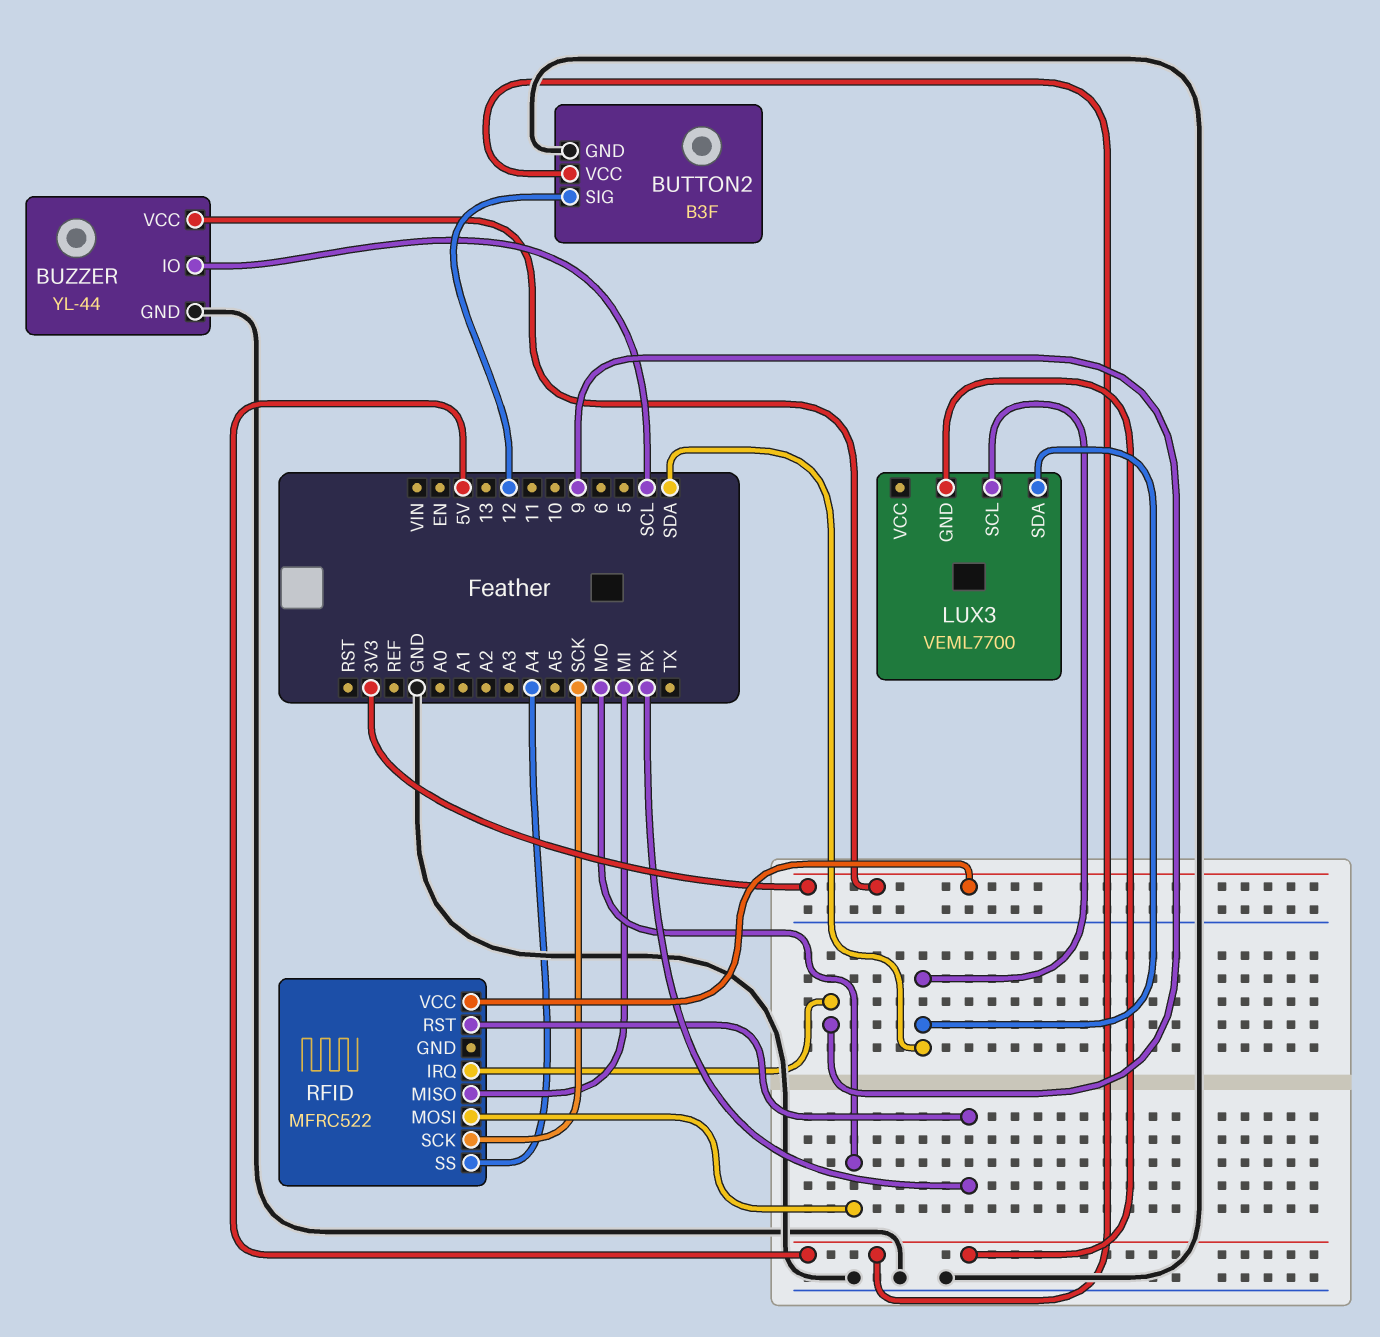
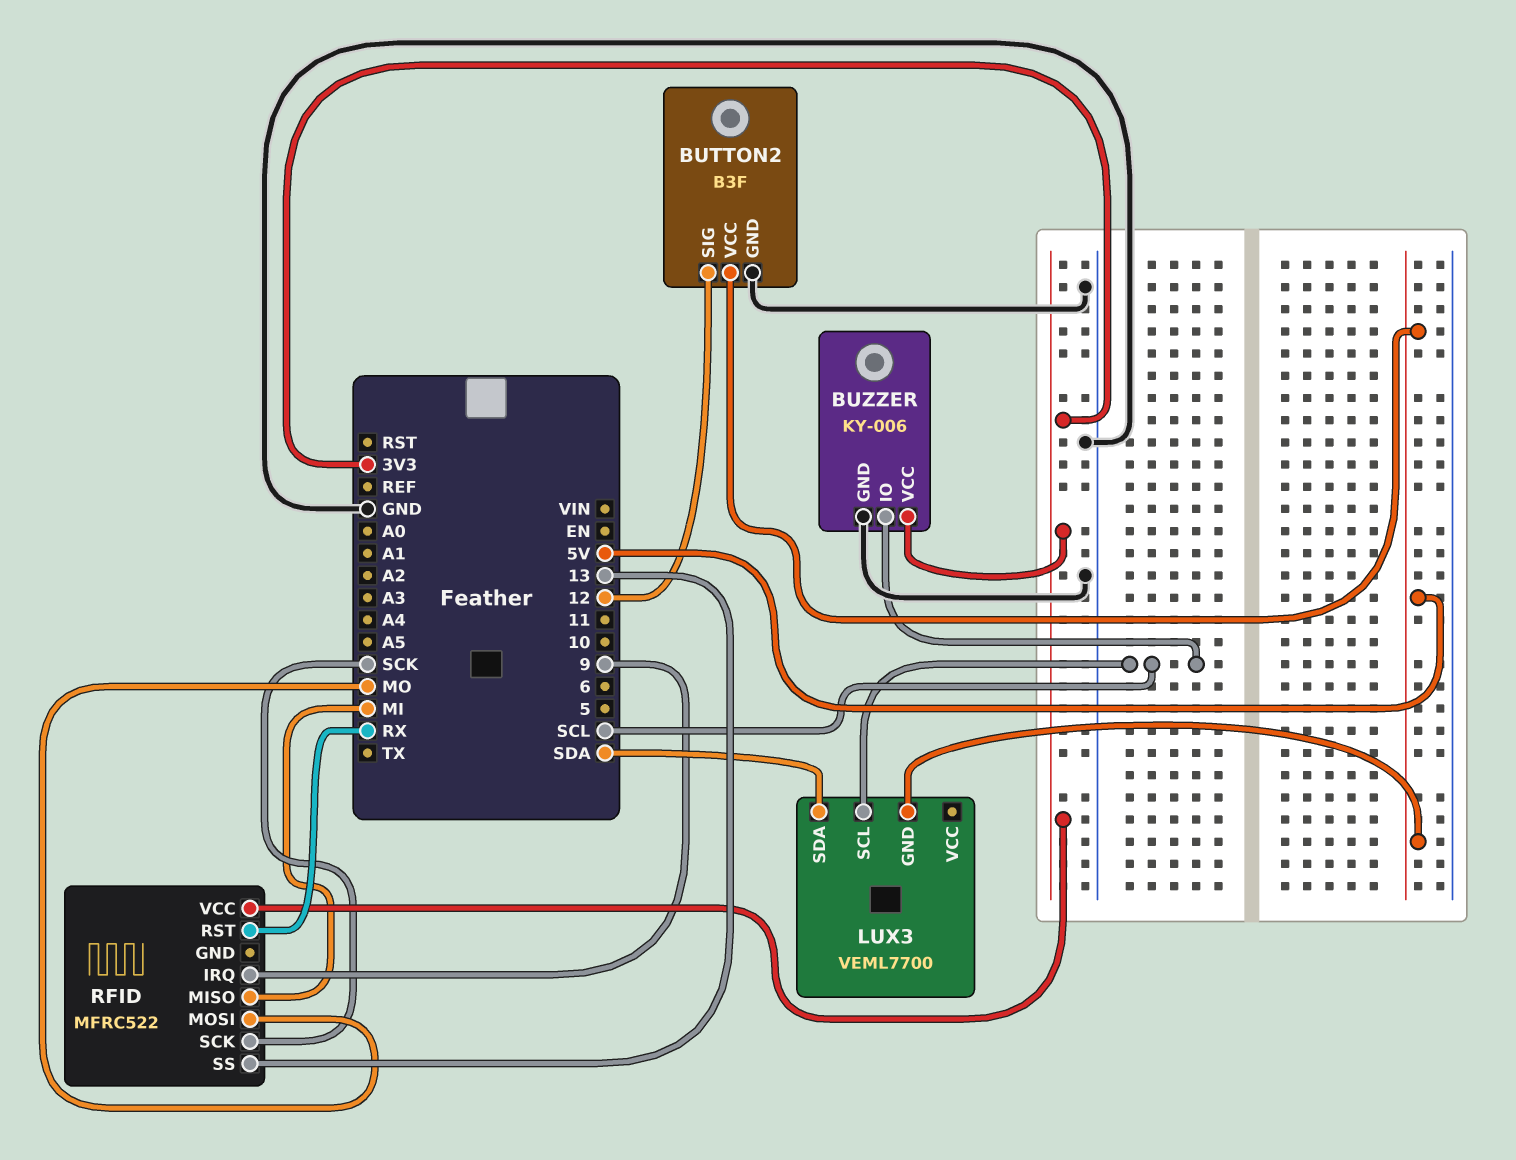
BUZZER: YL-44 -> KY-006
LUX3 pin SCL: SDA -> SCL
RFID pin SS: A4 -> 13

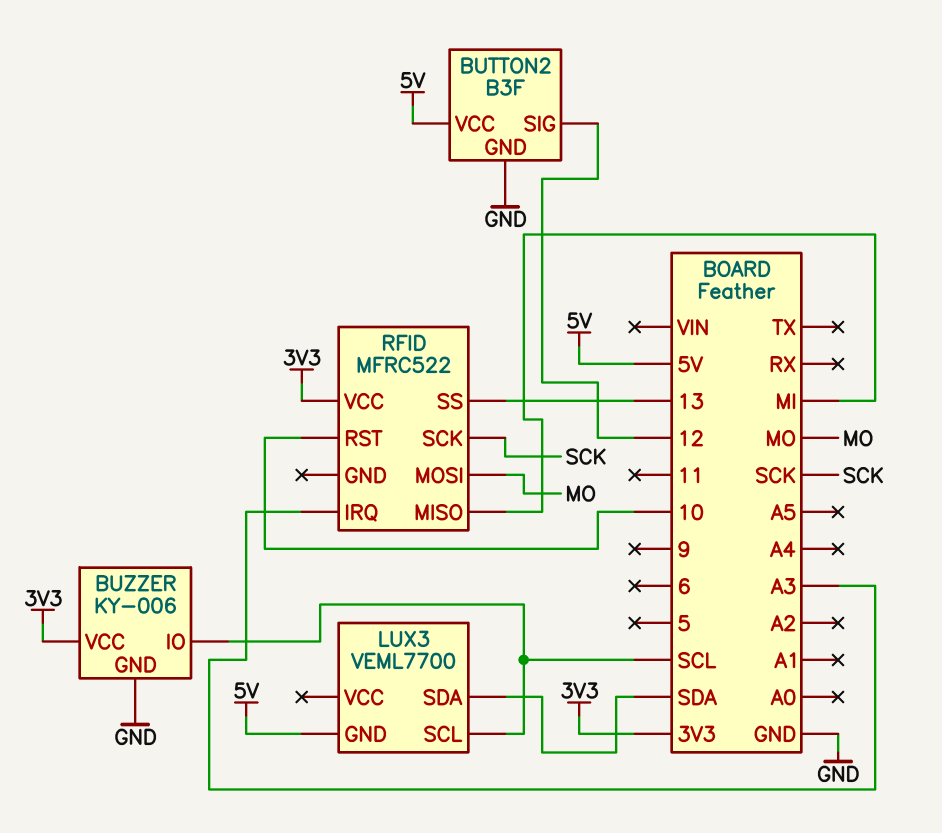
RFID pin IRQ: 9 -> A3
RFID pin RST: RX -> 10

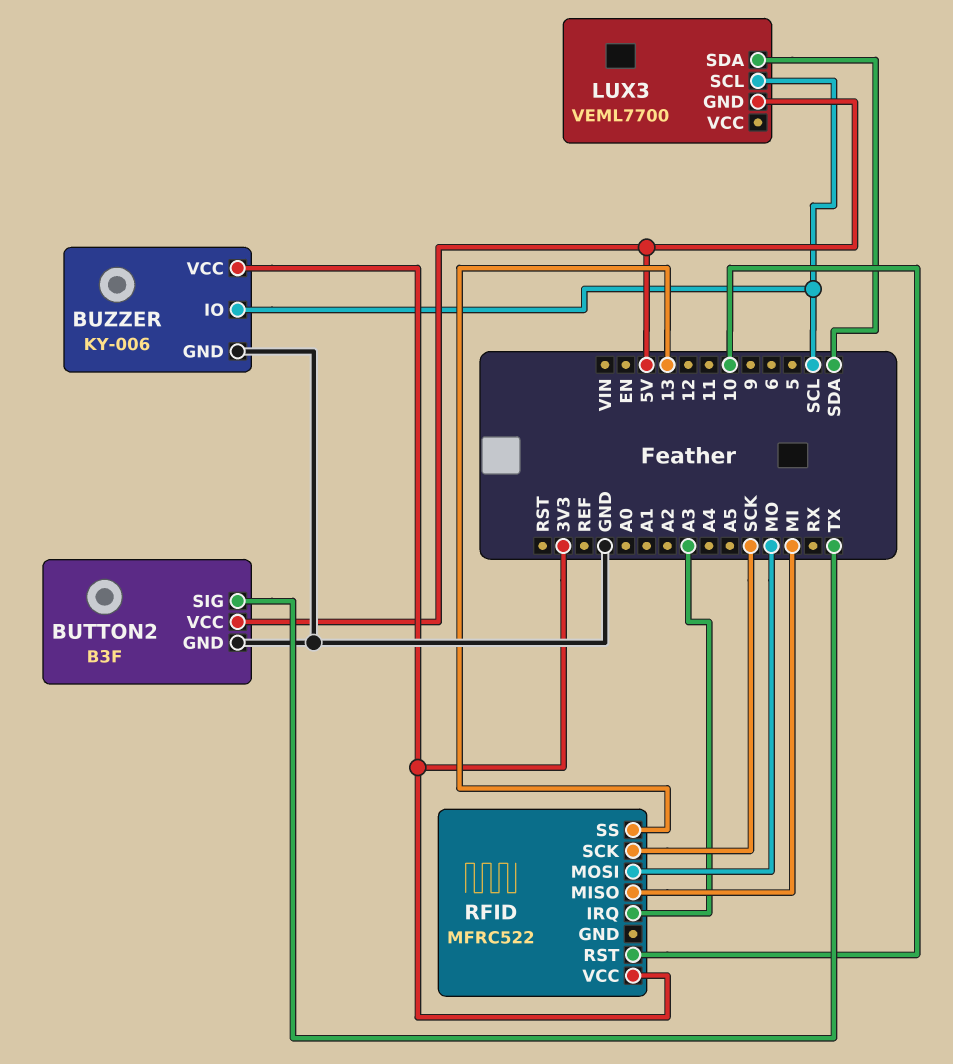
BUTTON2 pin SIG: 12 -> TX

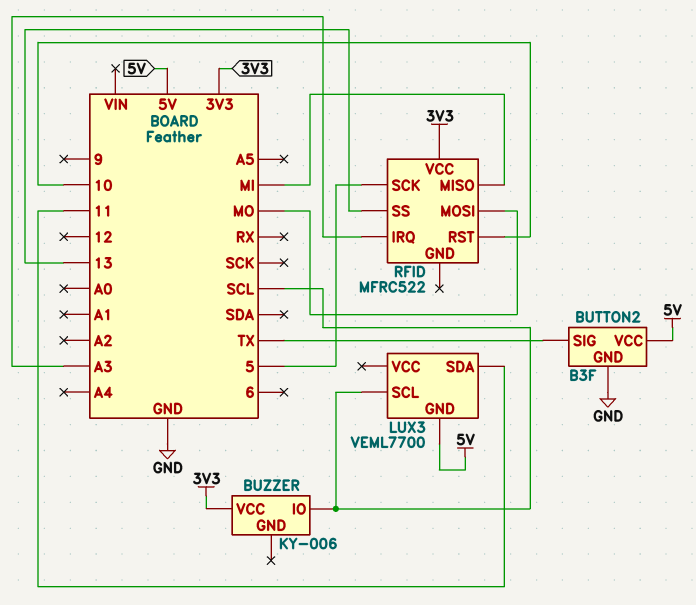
BUZZER pin GND: GND -> none
LUX3 pin SDA: SDA -> 11
RFID pin SCK: SCK -> 5

